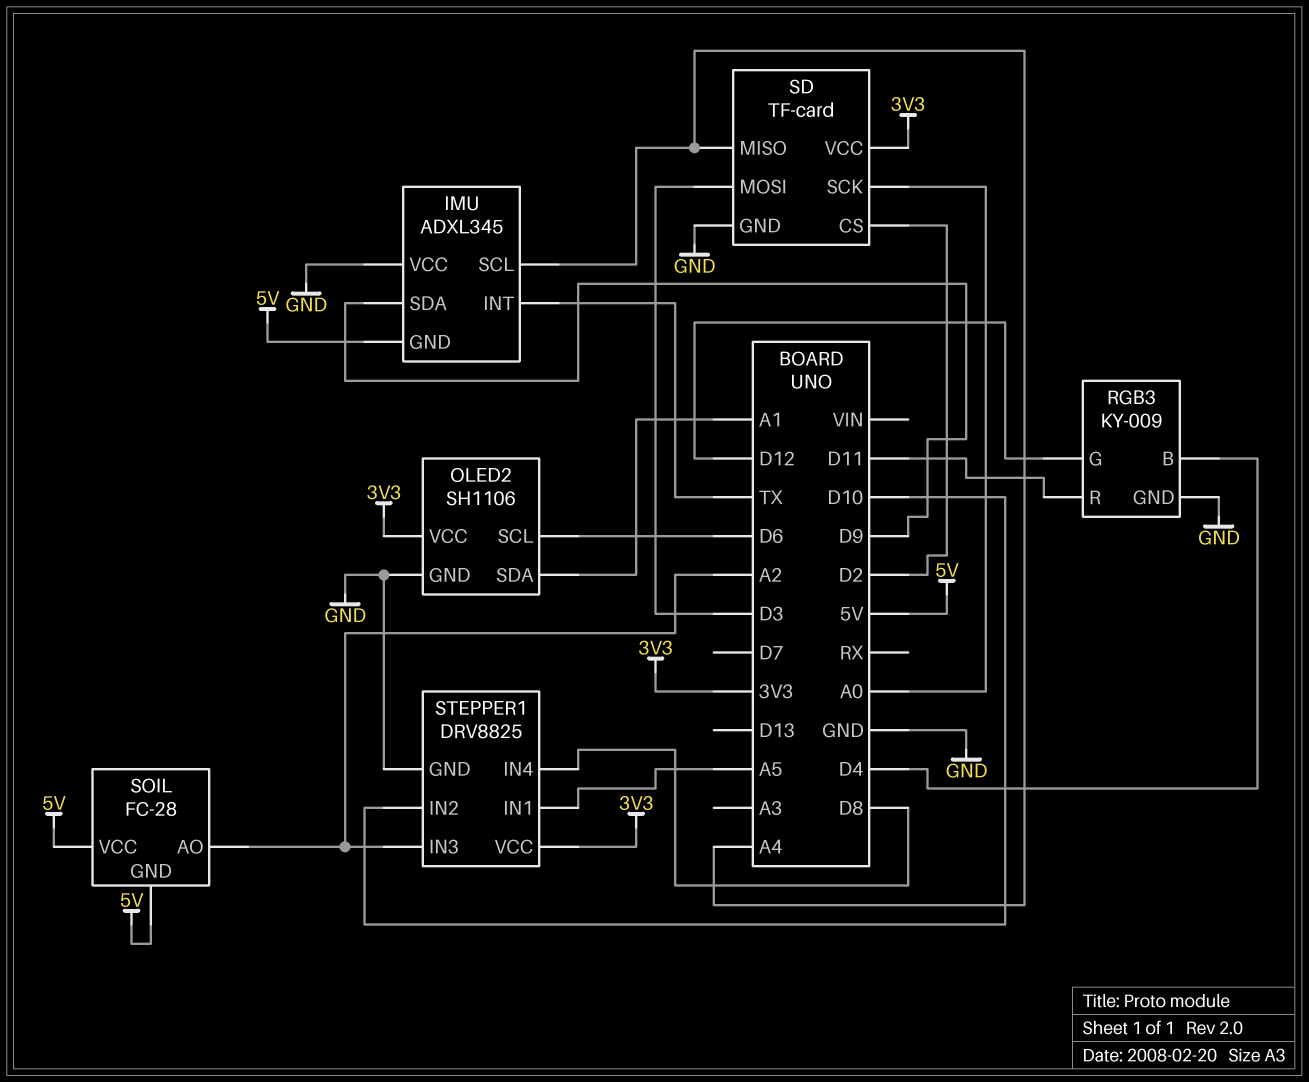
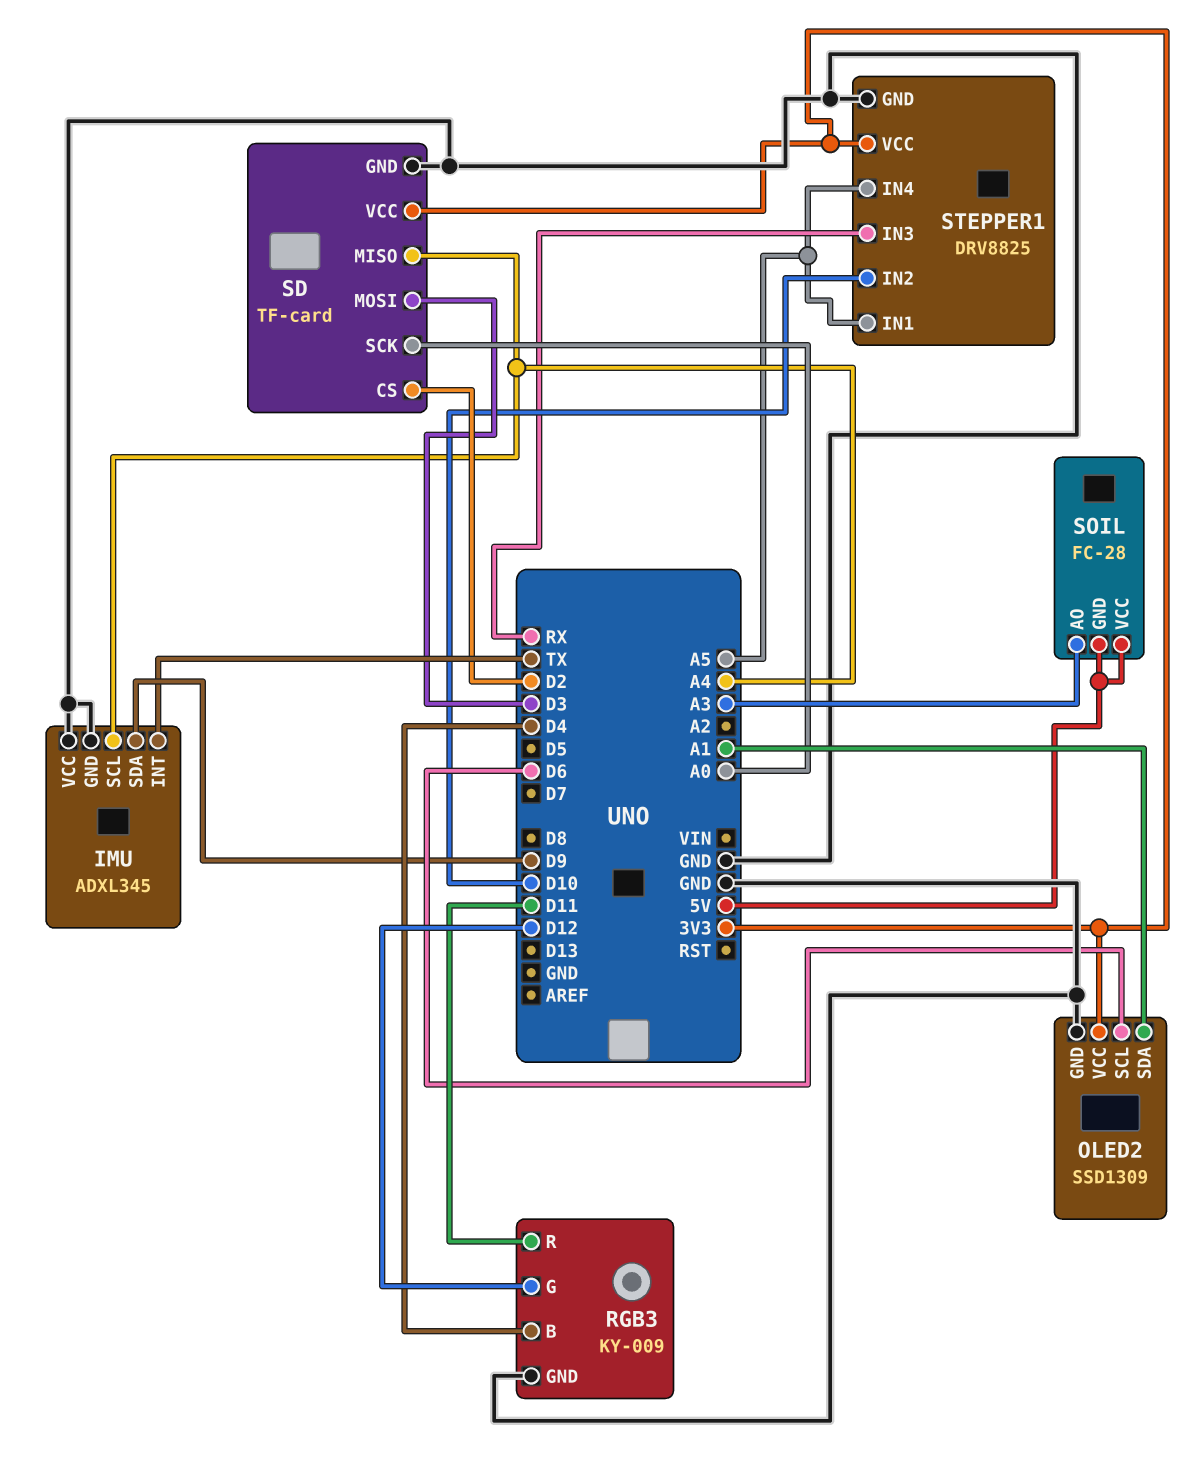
IMU pin GND: 5V -> GND
OLED2: SH1106 -> SSD1309
SOIL pin AO: A2 -> A3
STEPPER1 pin IN3: A2 -> RX
STEPPER1 pin IN4: D8 -> A5

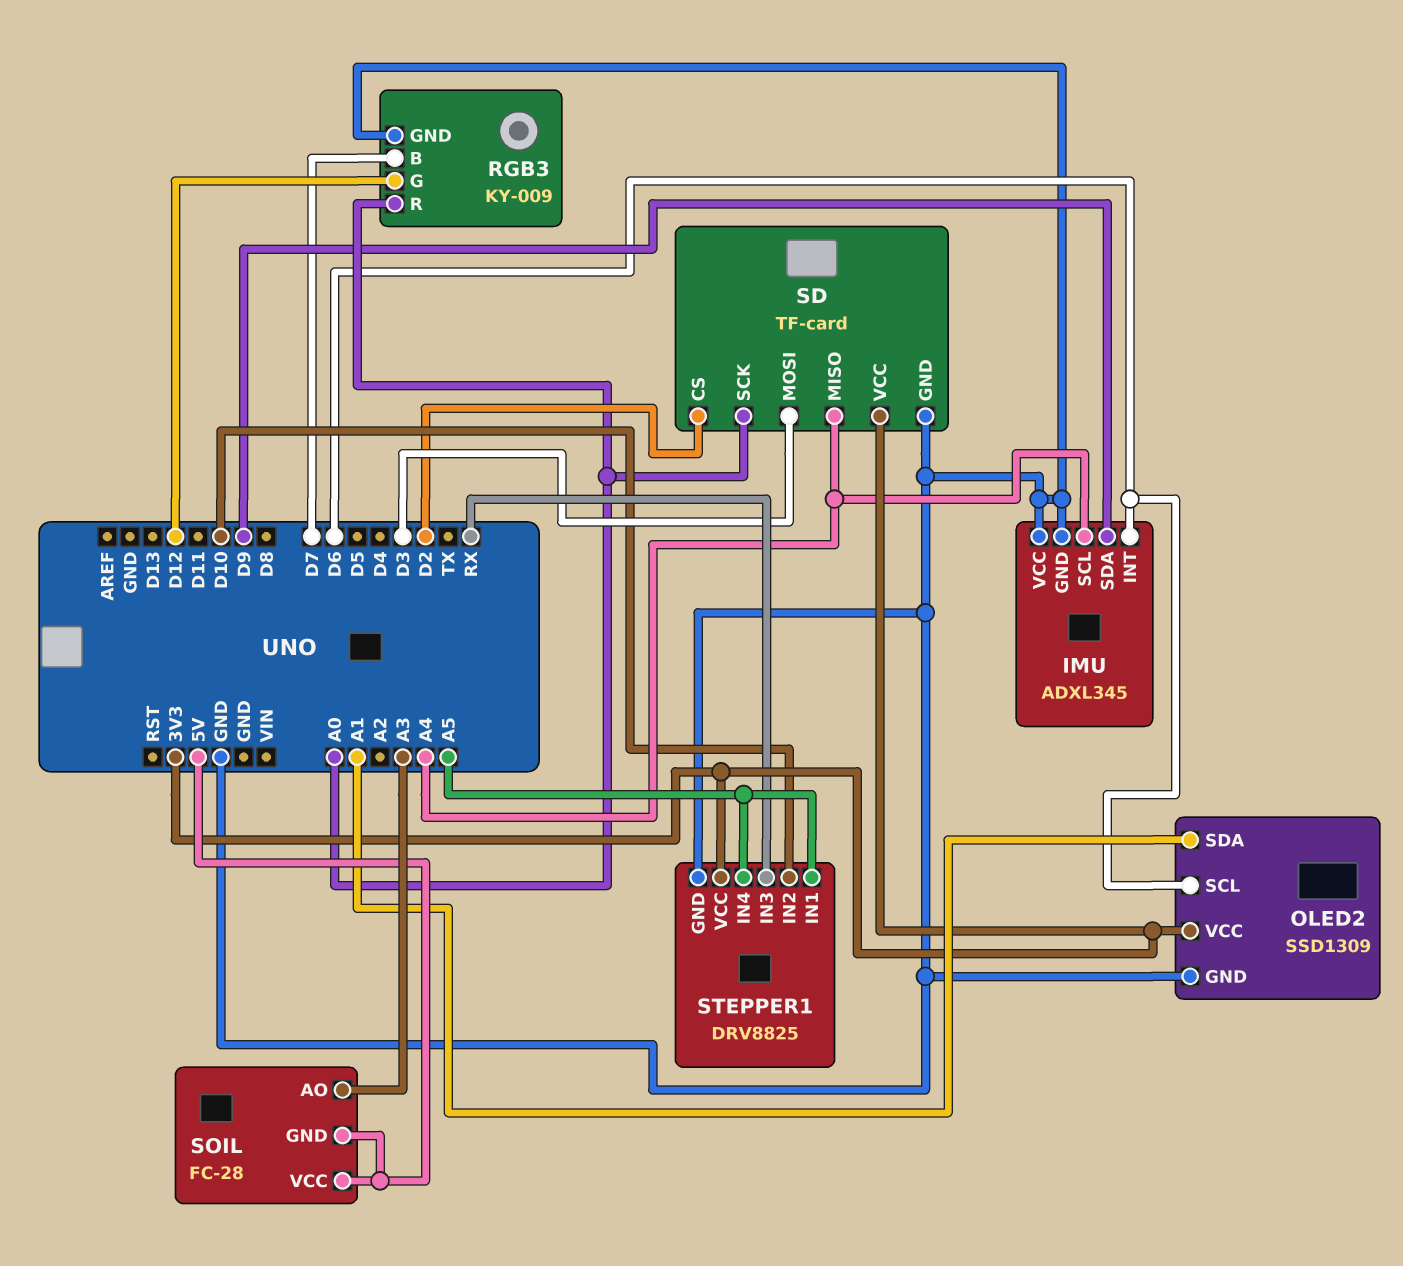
IMU pin INT: TX -> D6
RGB3 pin B: D4 -> D7
RGB3 pin R: D11 -> A0

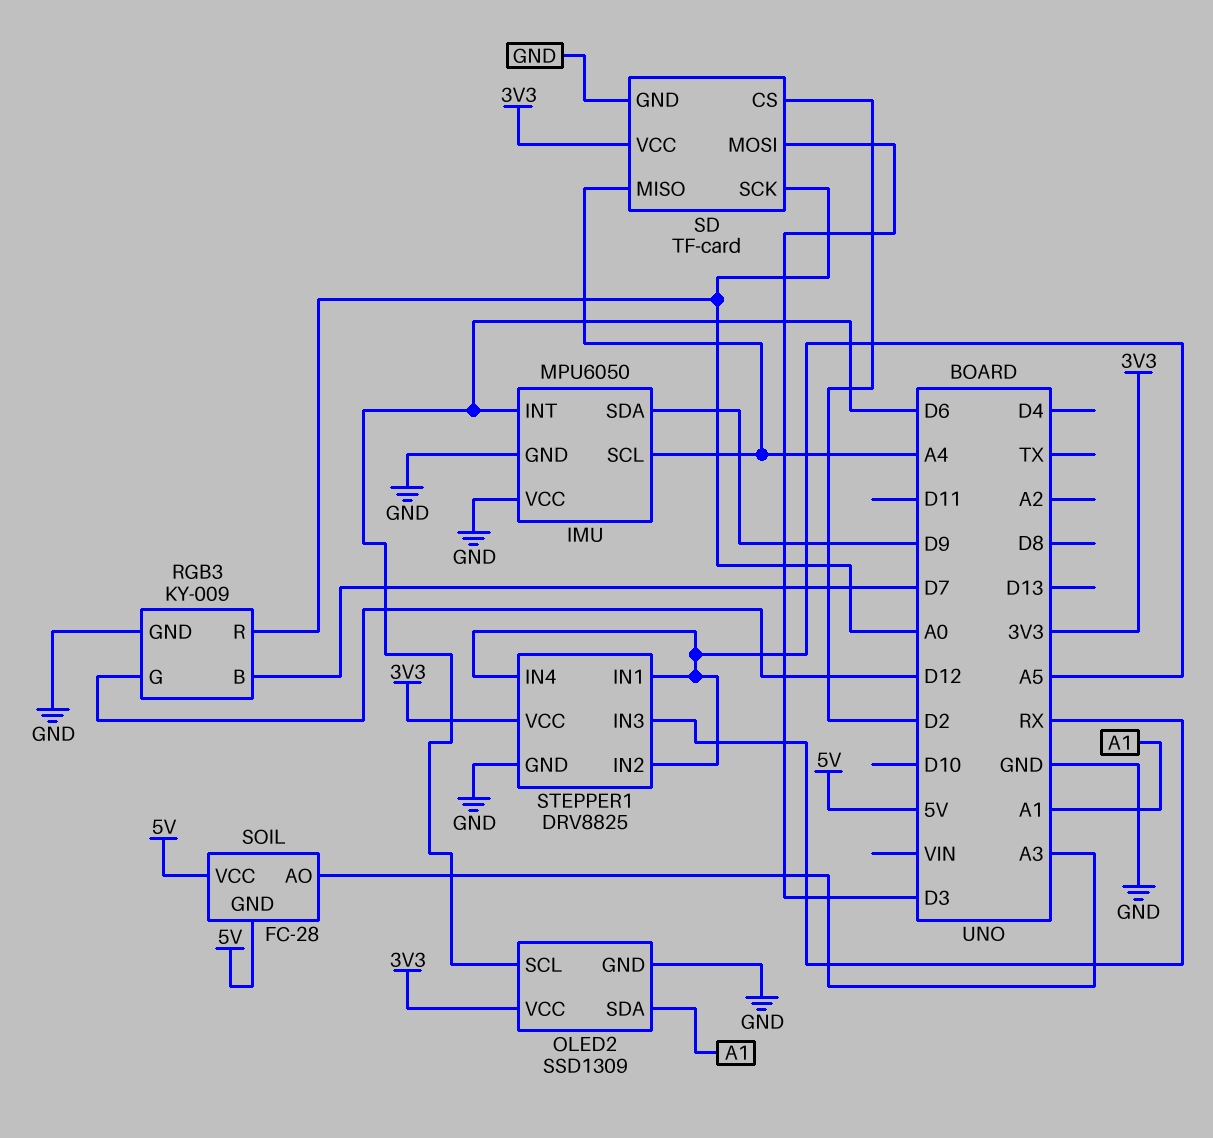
IMU: ADXL345 -> MPU6050
STEPPER1 pin IN2: D10 -> A5

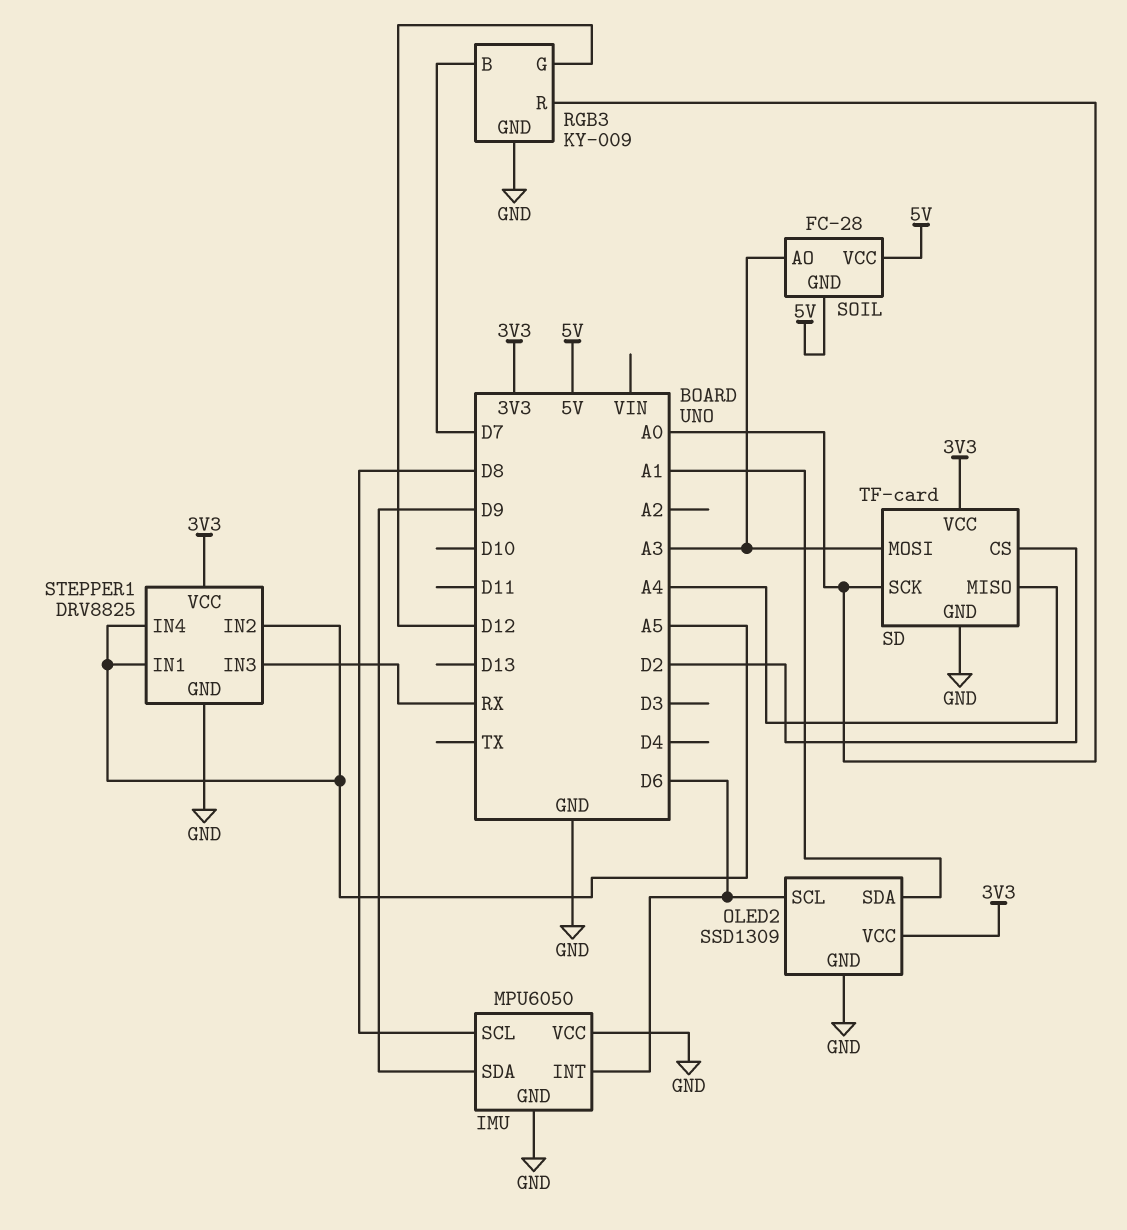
IMU pin SCL: A4 -> D8
SD pin MOSI: D3 -> A3

